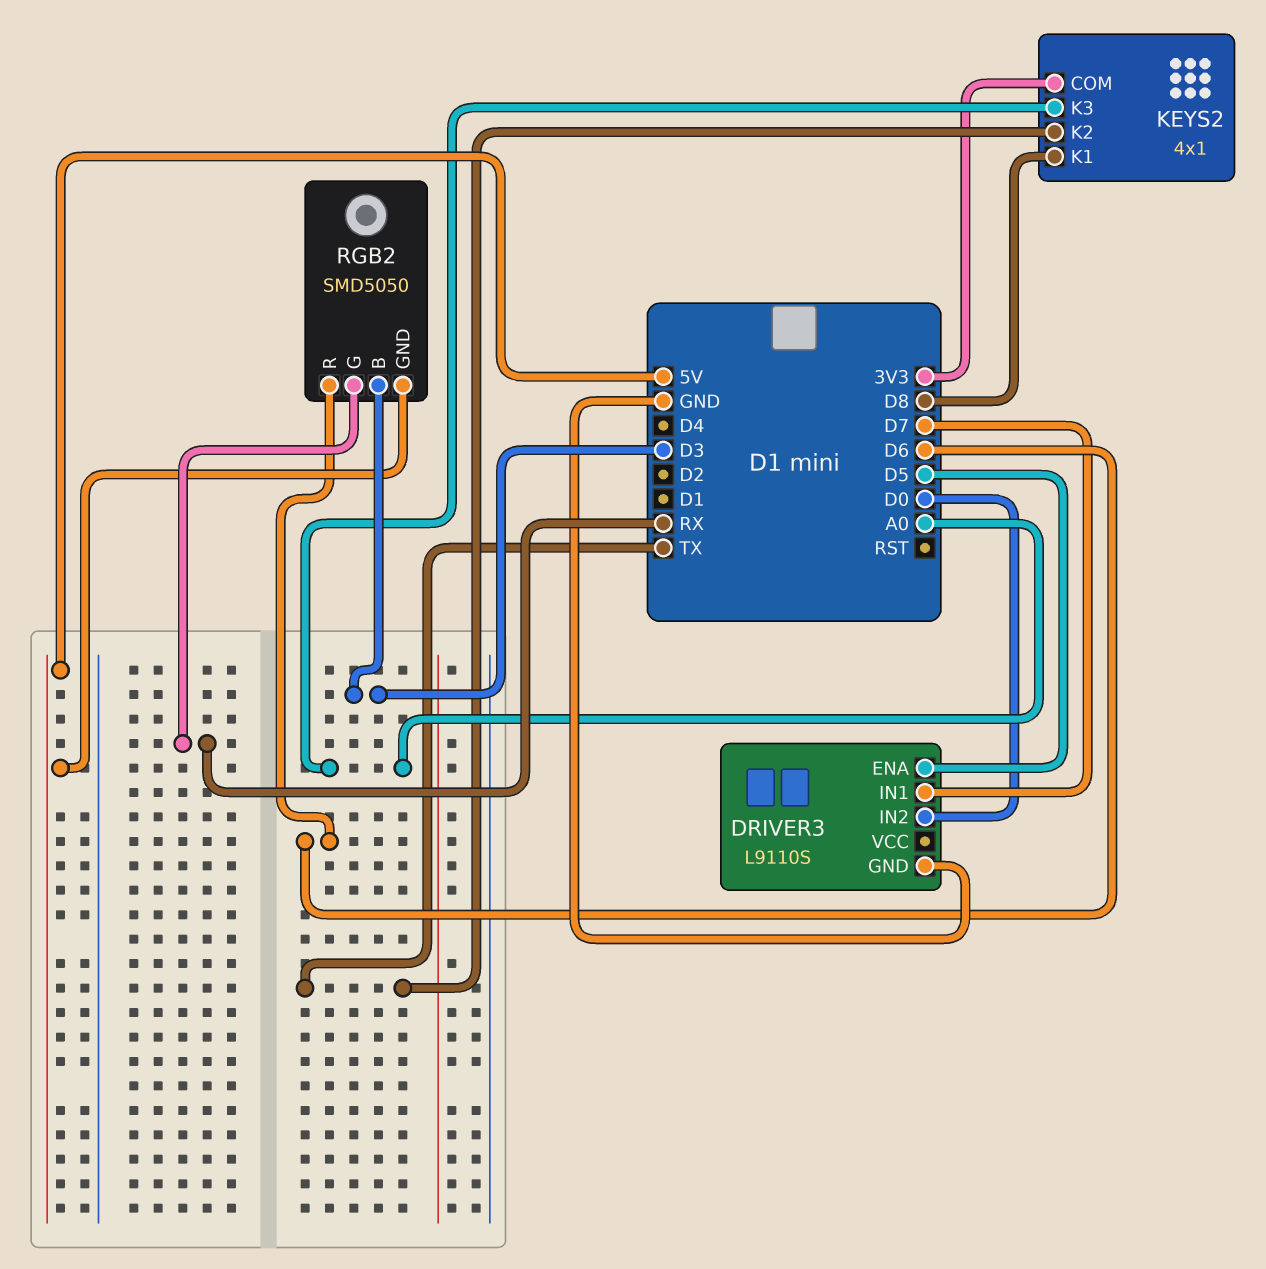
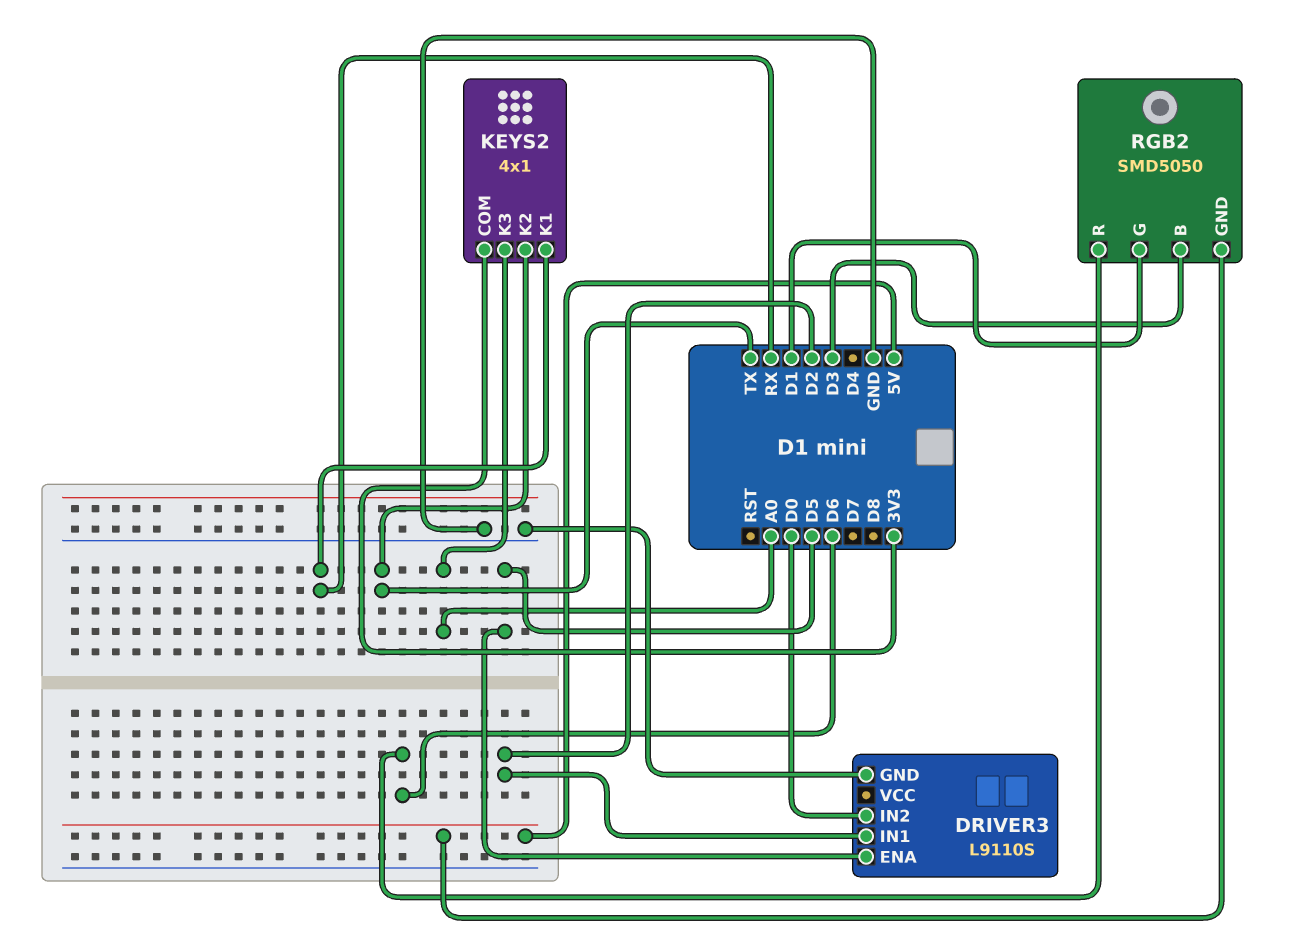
DRIVER3 pin IN1: D7 -> D2
KEYS2 pin K1: D8 -> RX
RGB2 pin G: RX -> D1

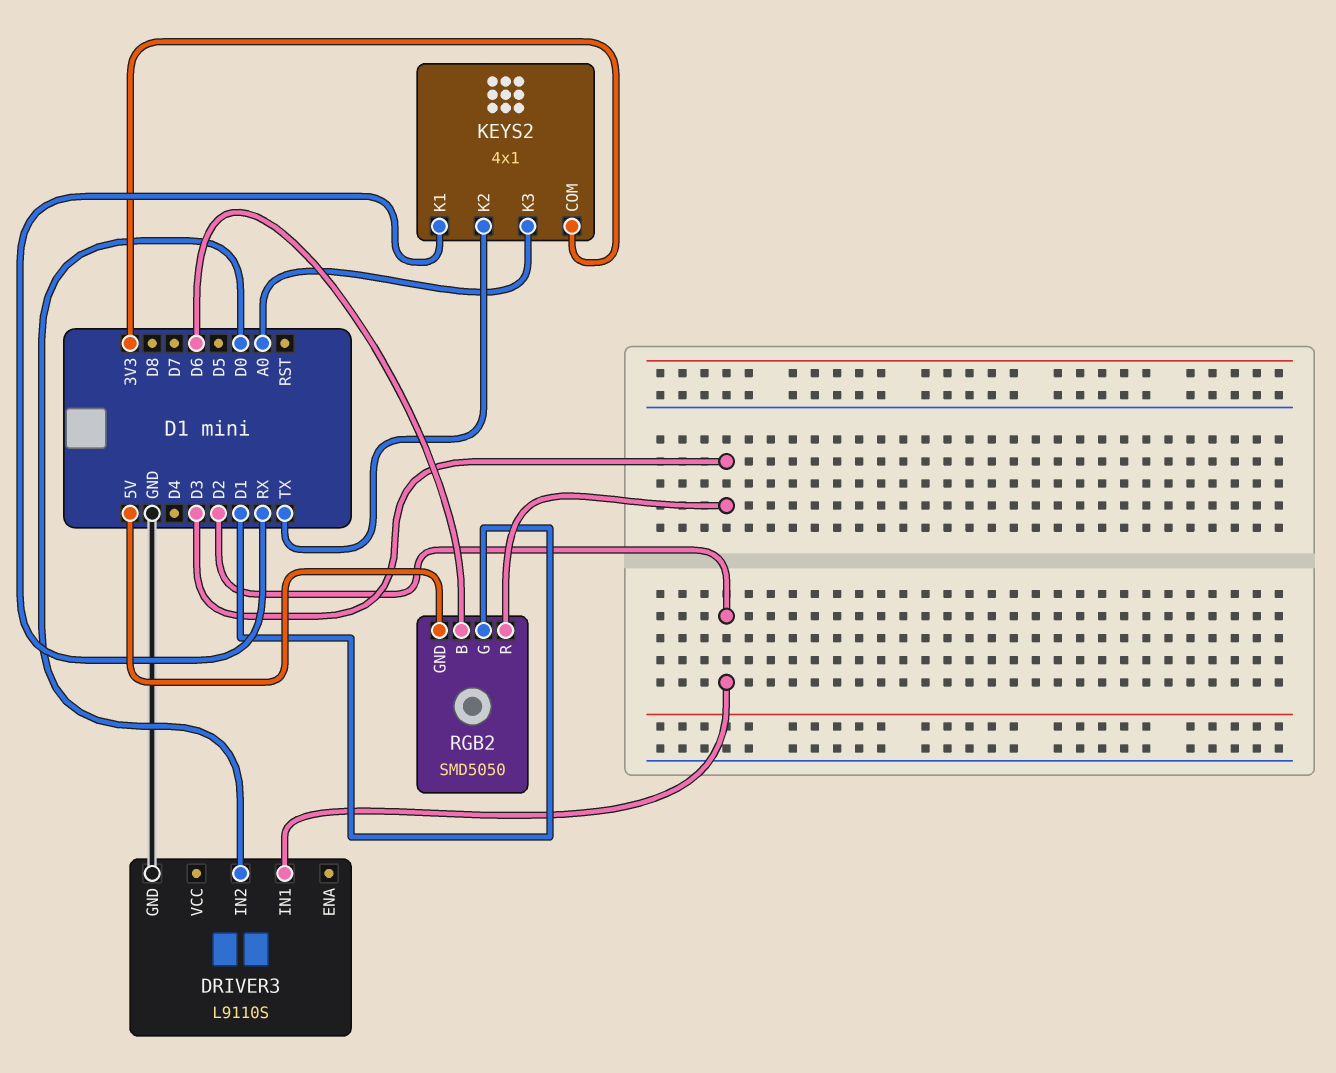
DRIVER3 pin ENA: D5 -> none
RGB2 pin B: D3 -> D6
RGB2 pin R: D6 -> D3

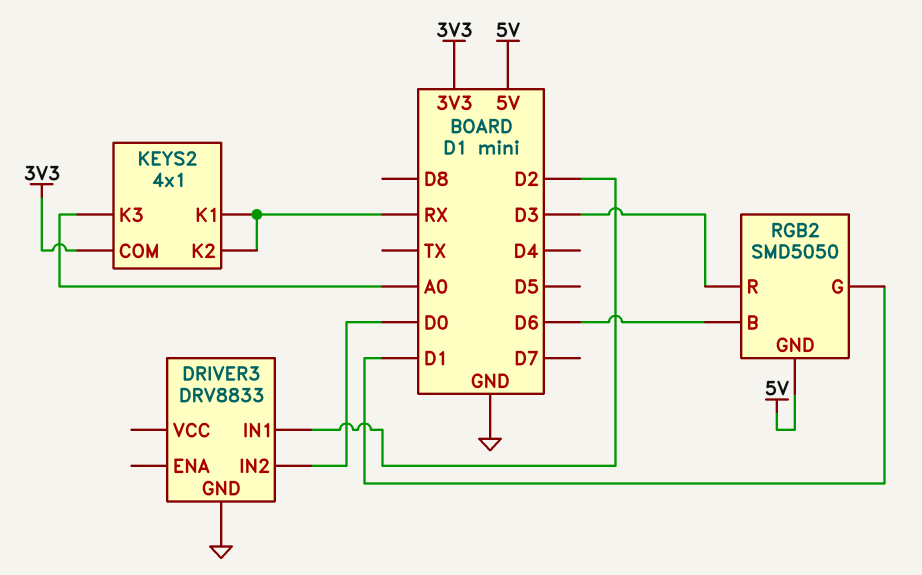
DRIVER3: L9110S -> DRV8833
KEYS2 pin K2: TX -> RX

